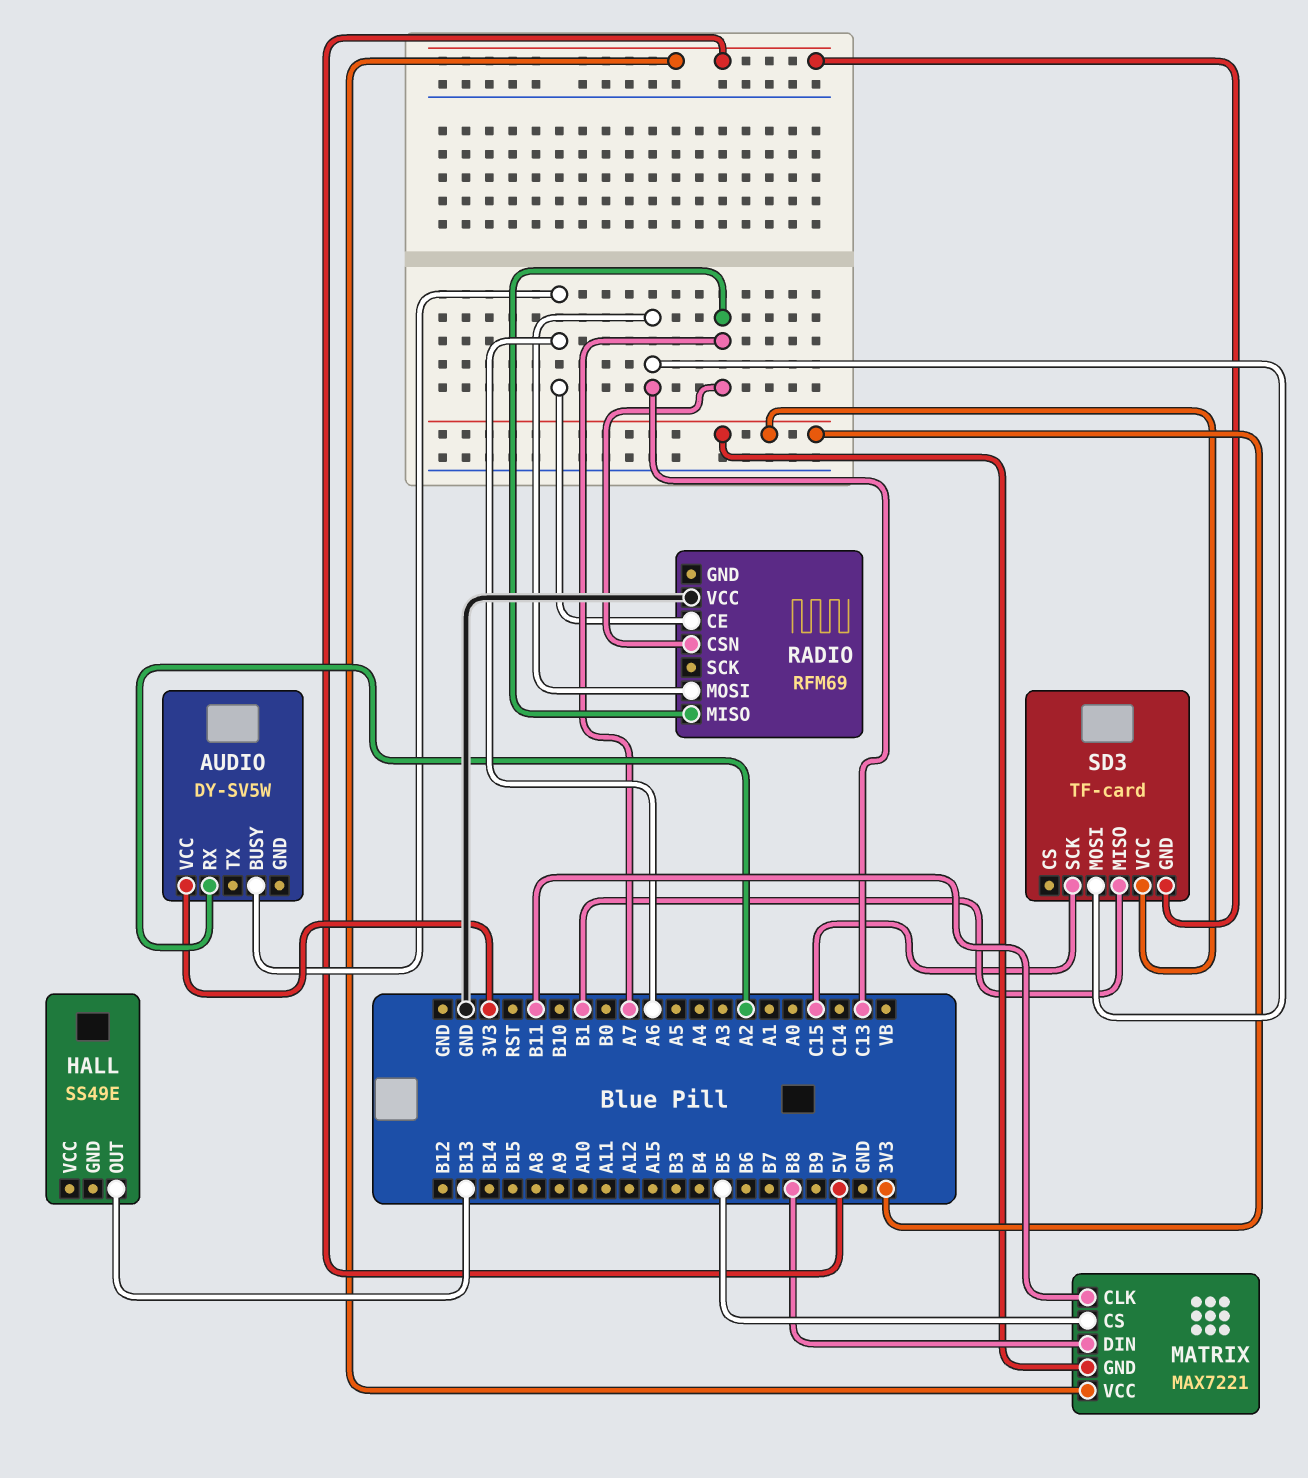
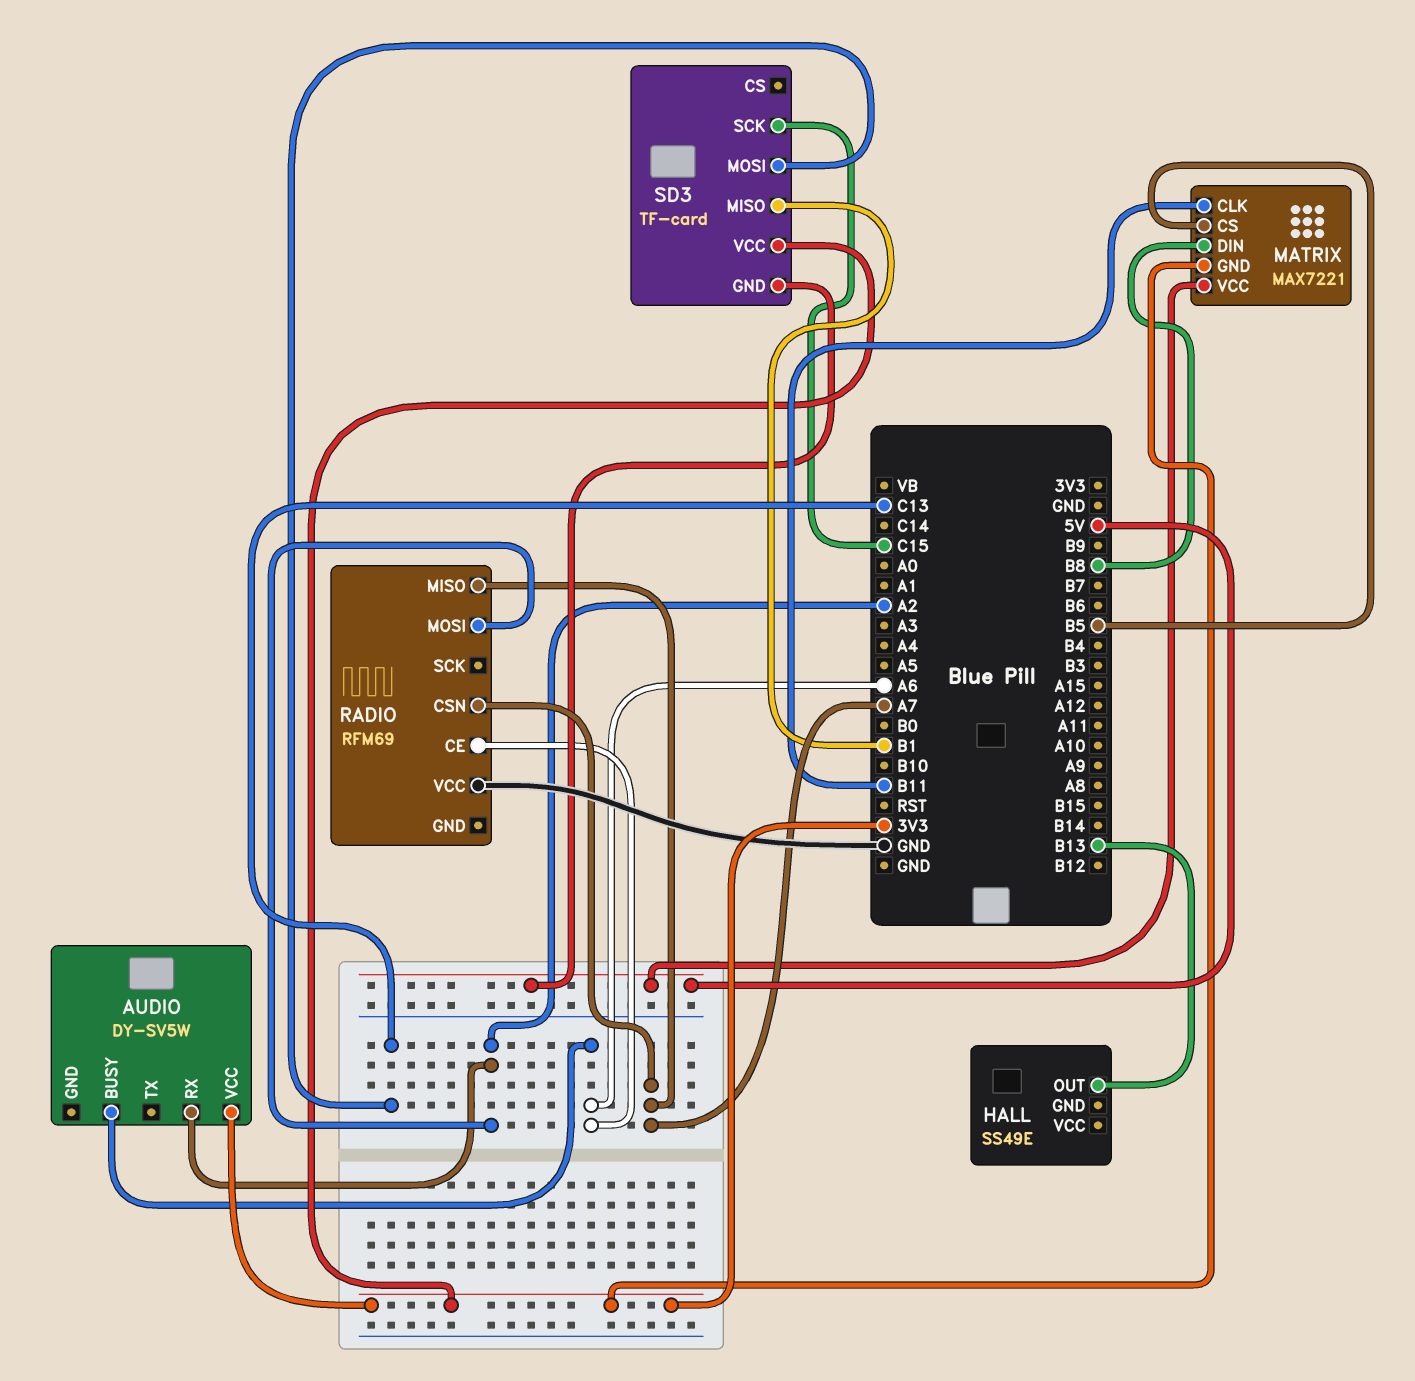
RADIO pin MOSI: C13 -> A2

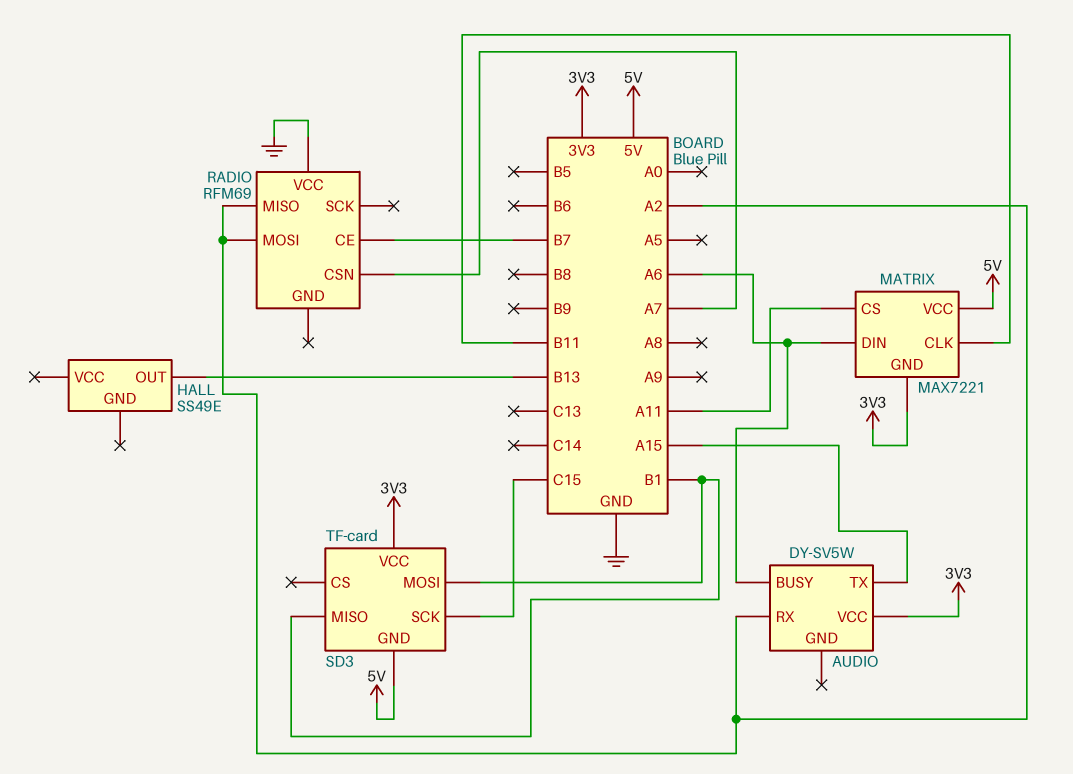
AUDIO pin TX: none -> A15
MATRIX pin CS: B5 -> A11
MATRIX pin DIN: B8 -> A6
RADIO pin CE: A6 -> B7
RADIO pin MISO: A7 -> A2
SD3 pin MOSI: C13 -> B1

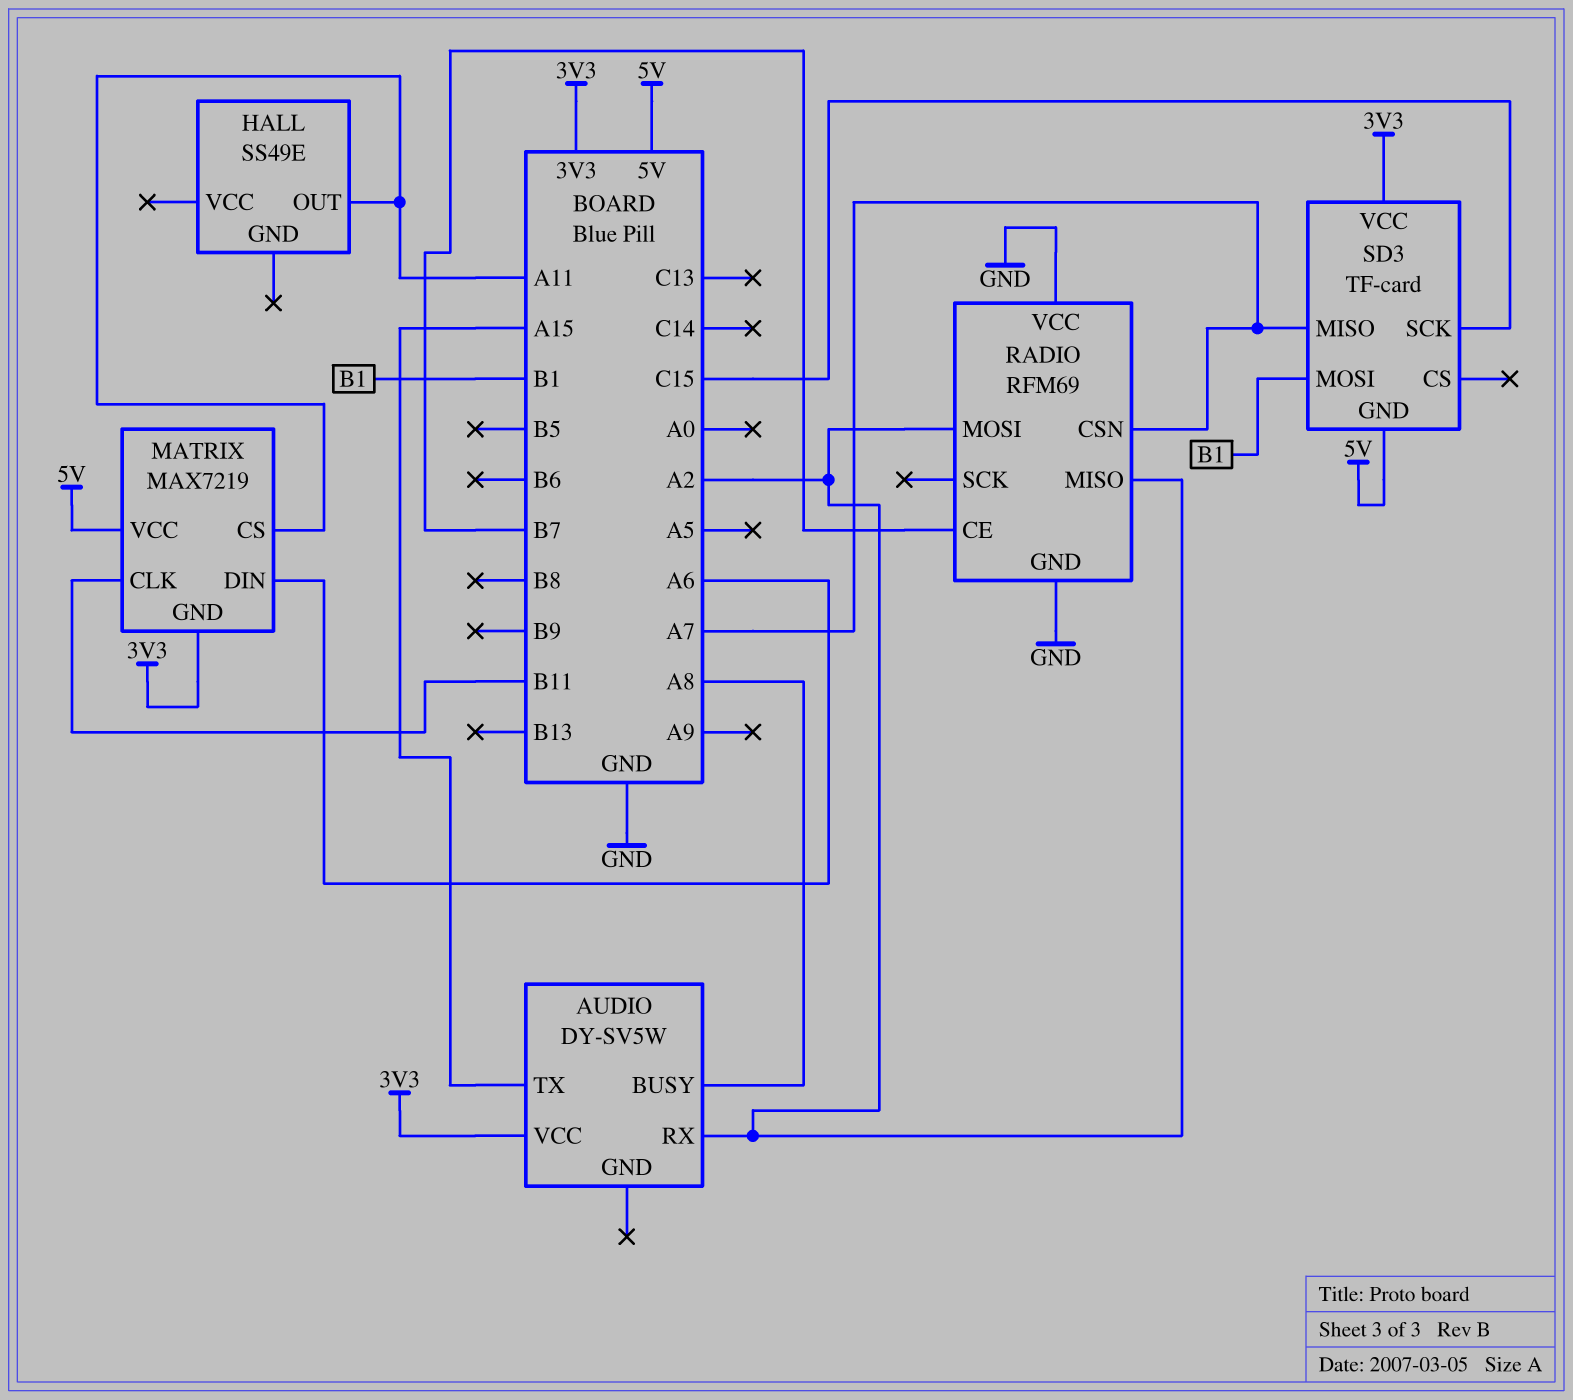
AUDIO pin BUSY: A6 -> A8
HALL pin OUT: B13 -> A11
MATRIX: MAX7221 -> MAX7219
RADIO pin GND: none -> GND
SD3 pin MISO: B1 -> A7

